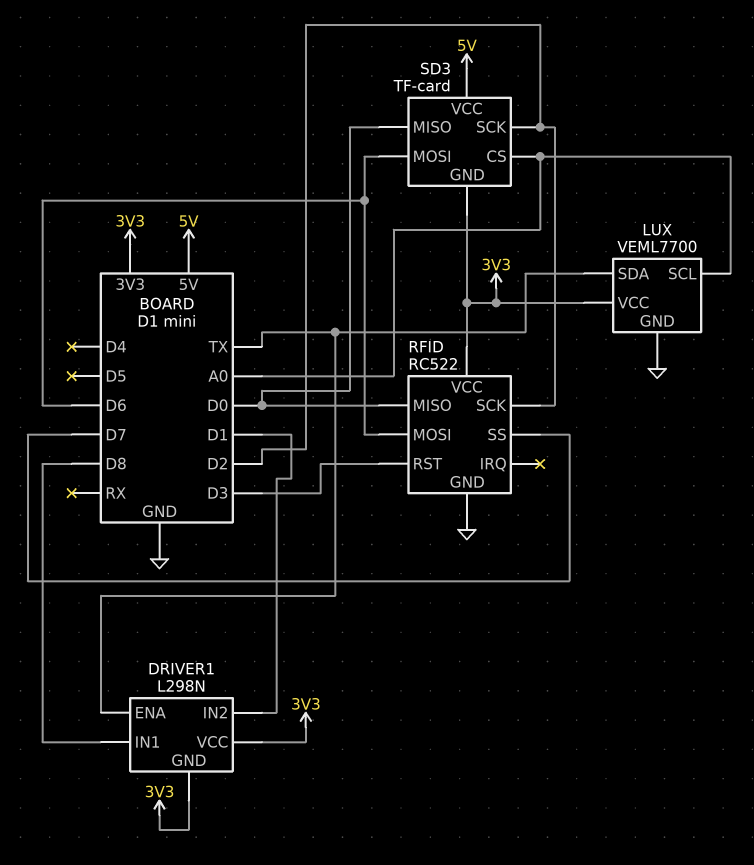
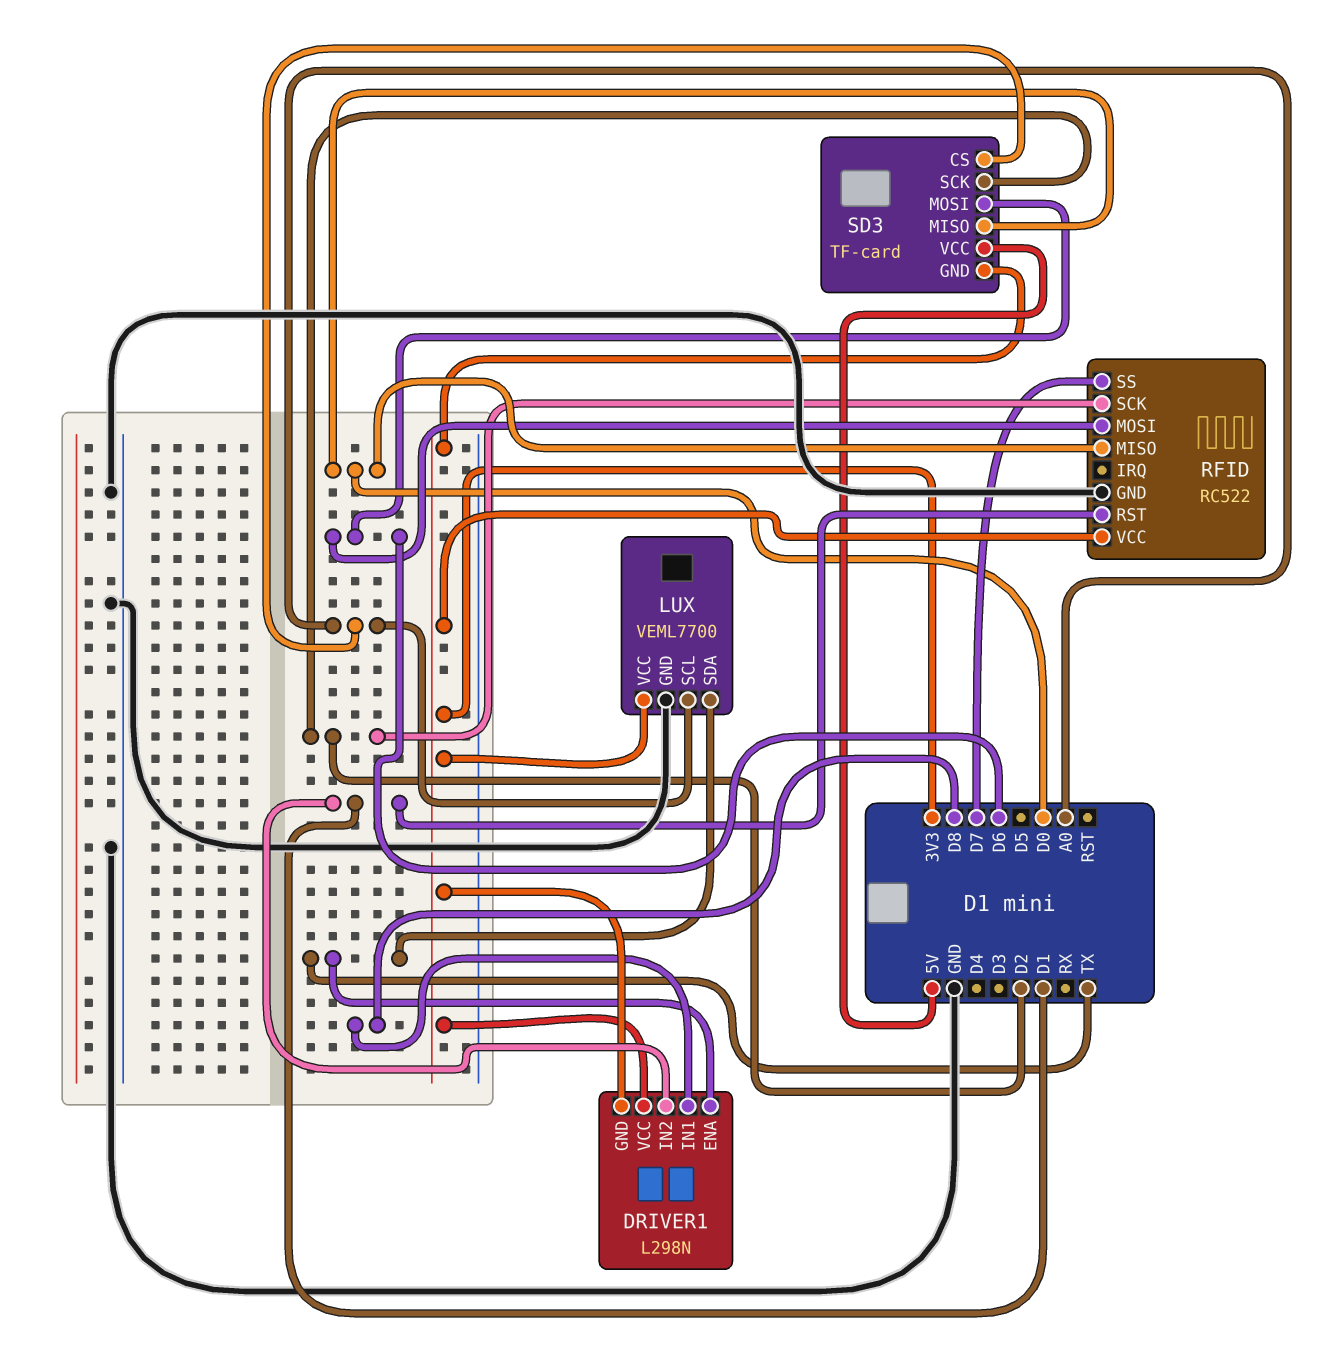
RFID pin RST: D3 -> D1

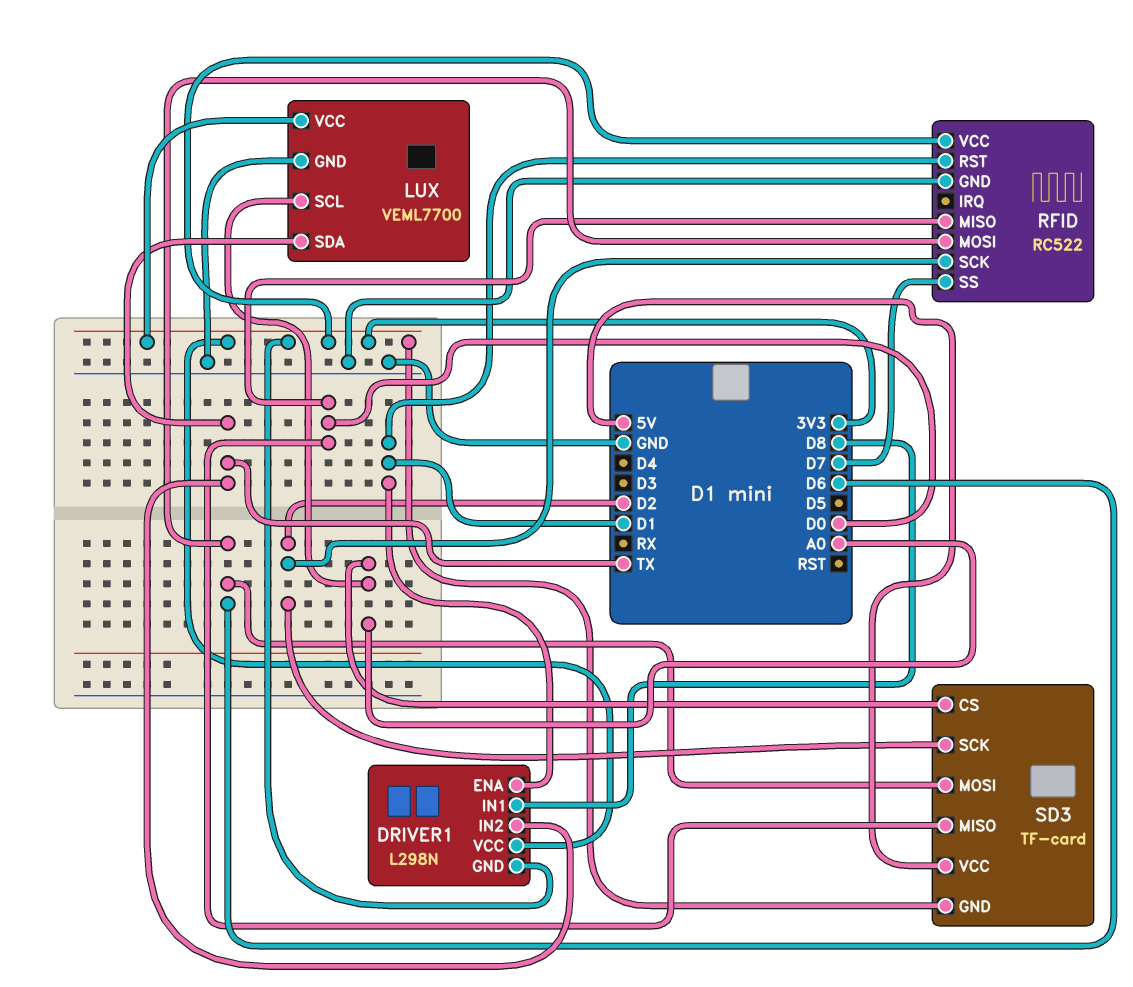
DRIVER1 pin ENA: TX -> D1
DRIVER1 pin IN2: D1 -> TX

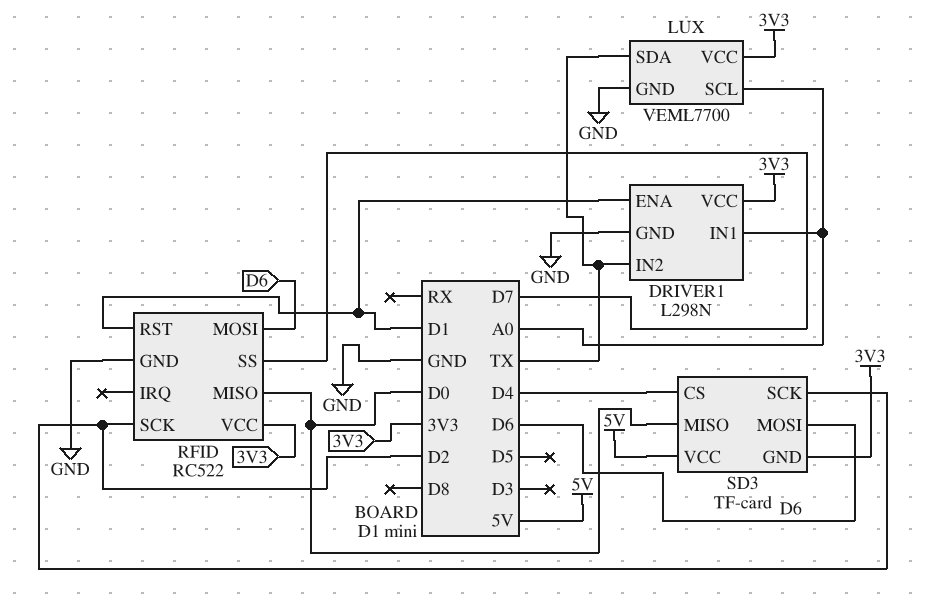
DRIVER1 pin GND: 3V3 -> GND
DRIVER1 pin IN1: D8 -> A0
SD3 pin CS: A0 -> D4

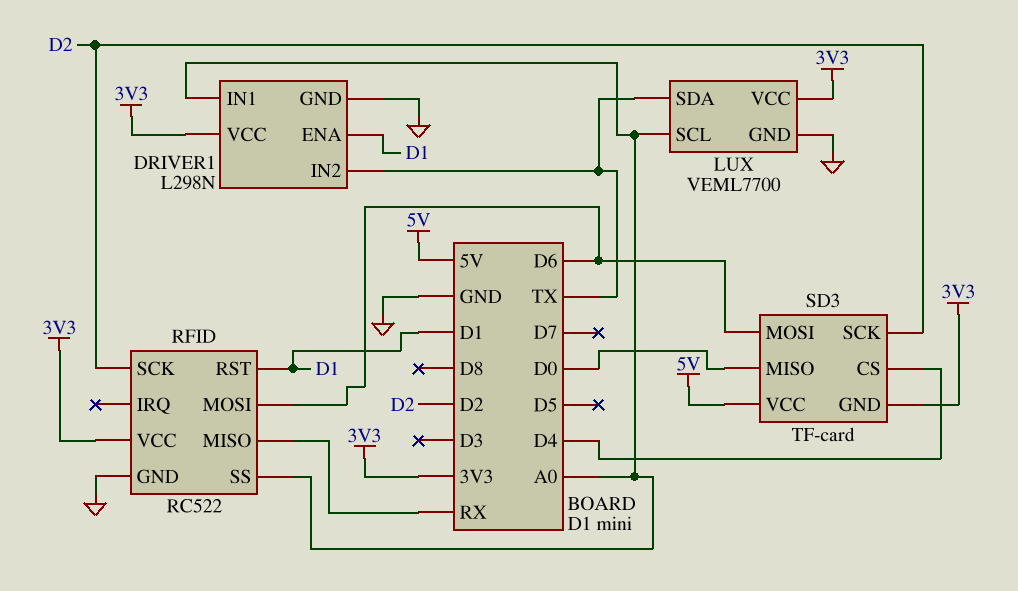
RFID pin MISO: D0 -> RX
RFID pin SS: D7 -> A0

